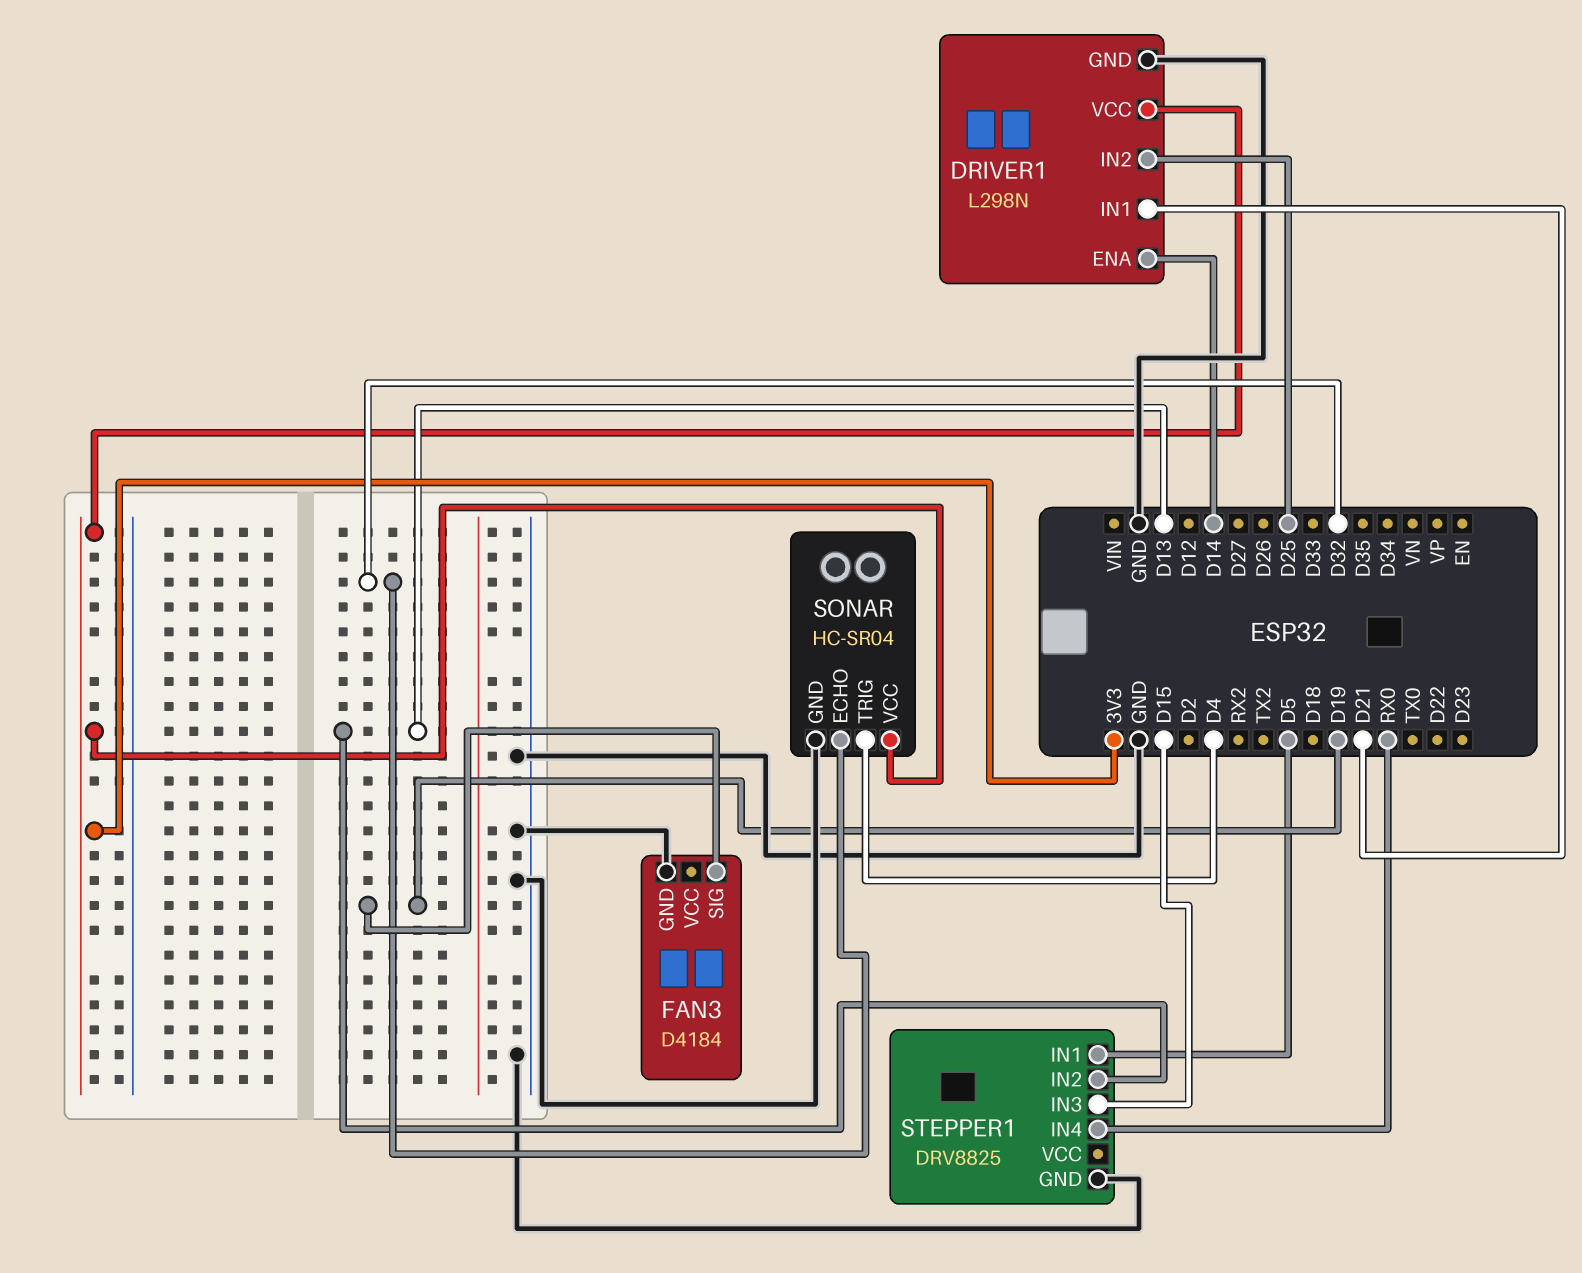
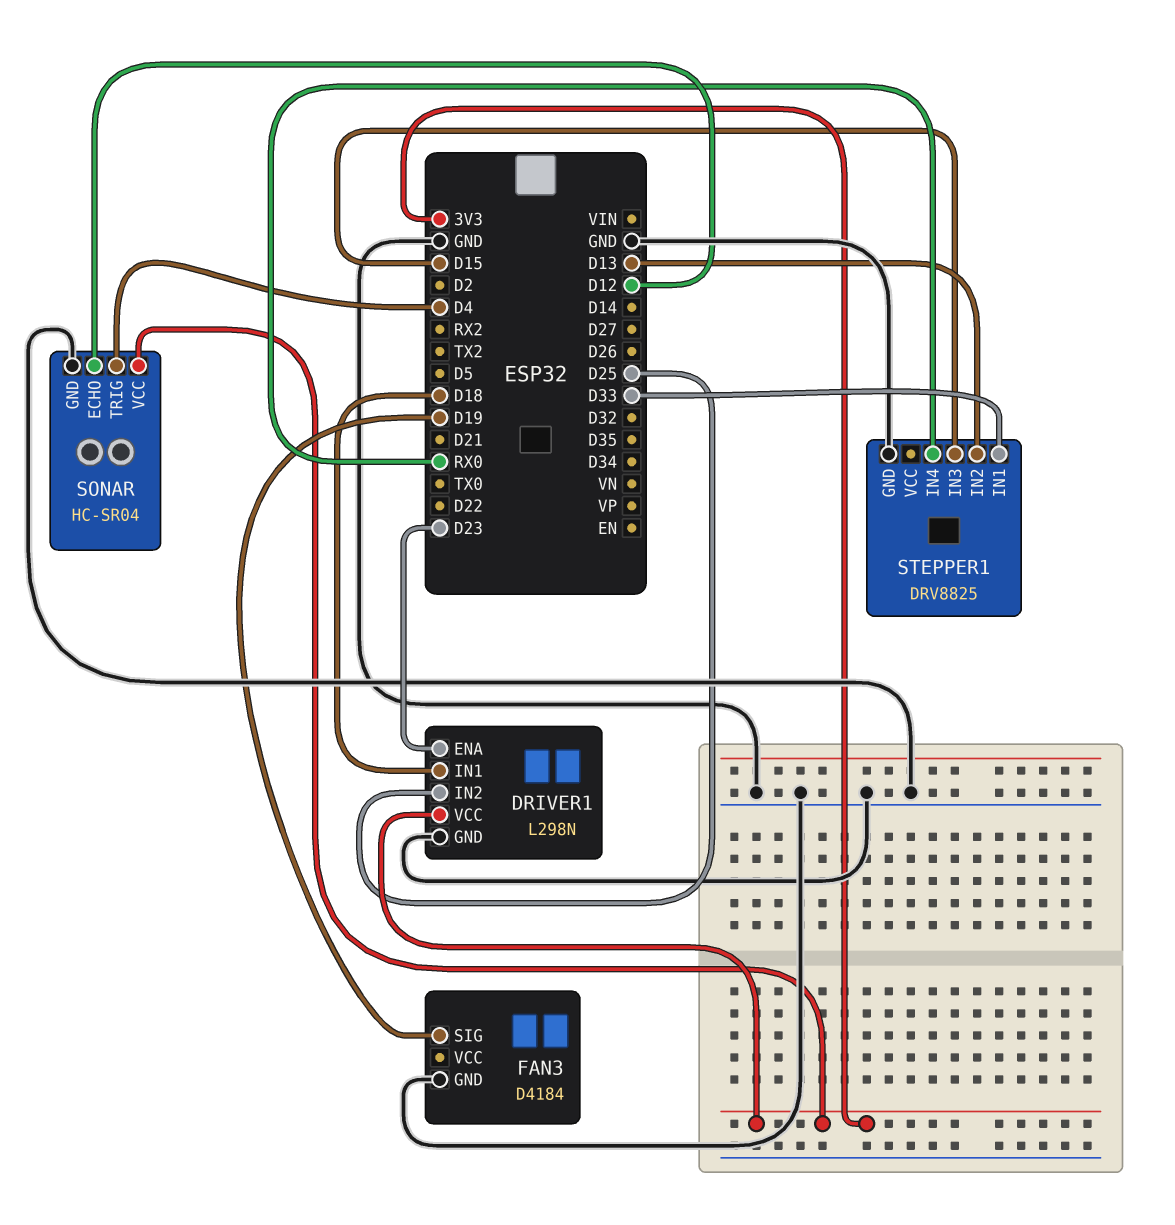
DRIVER1 pin ENA: D14 -> D23
DRIVER1 pin IN1: D21 -> D18
SONAR pin ECHO: D32 -> D12
STEPPER1 pin IN1: D5 -> D33

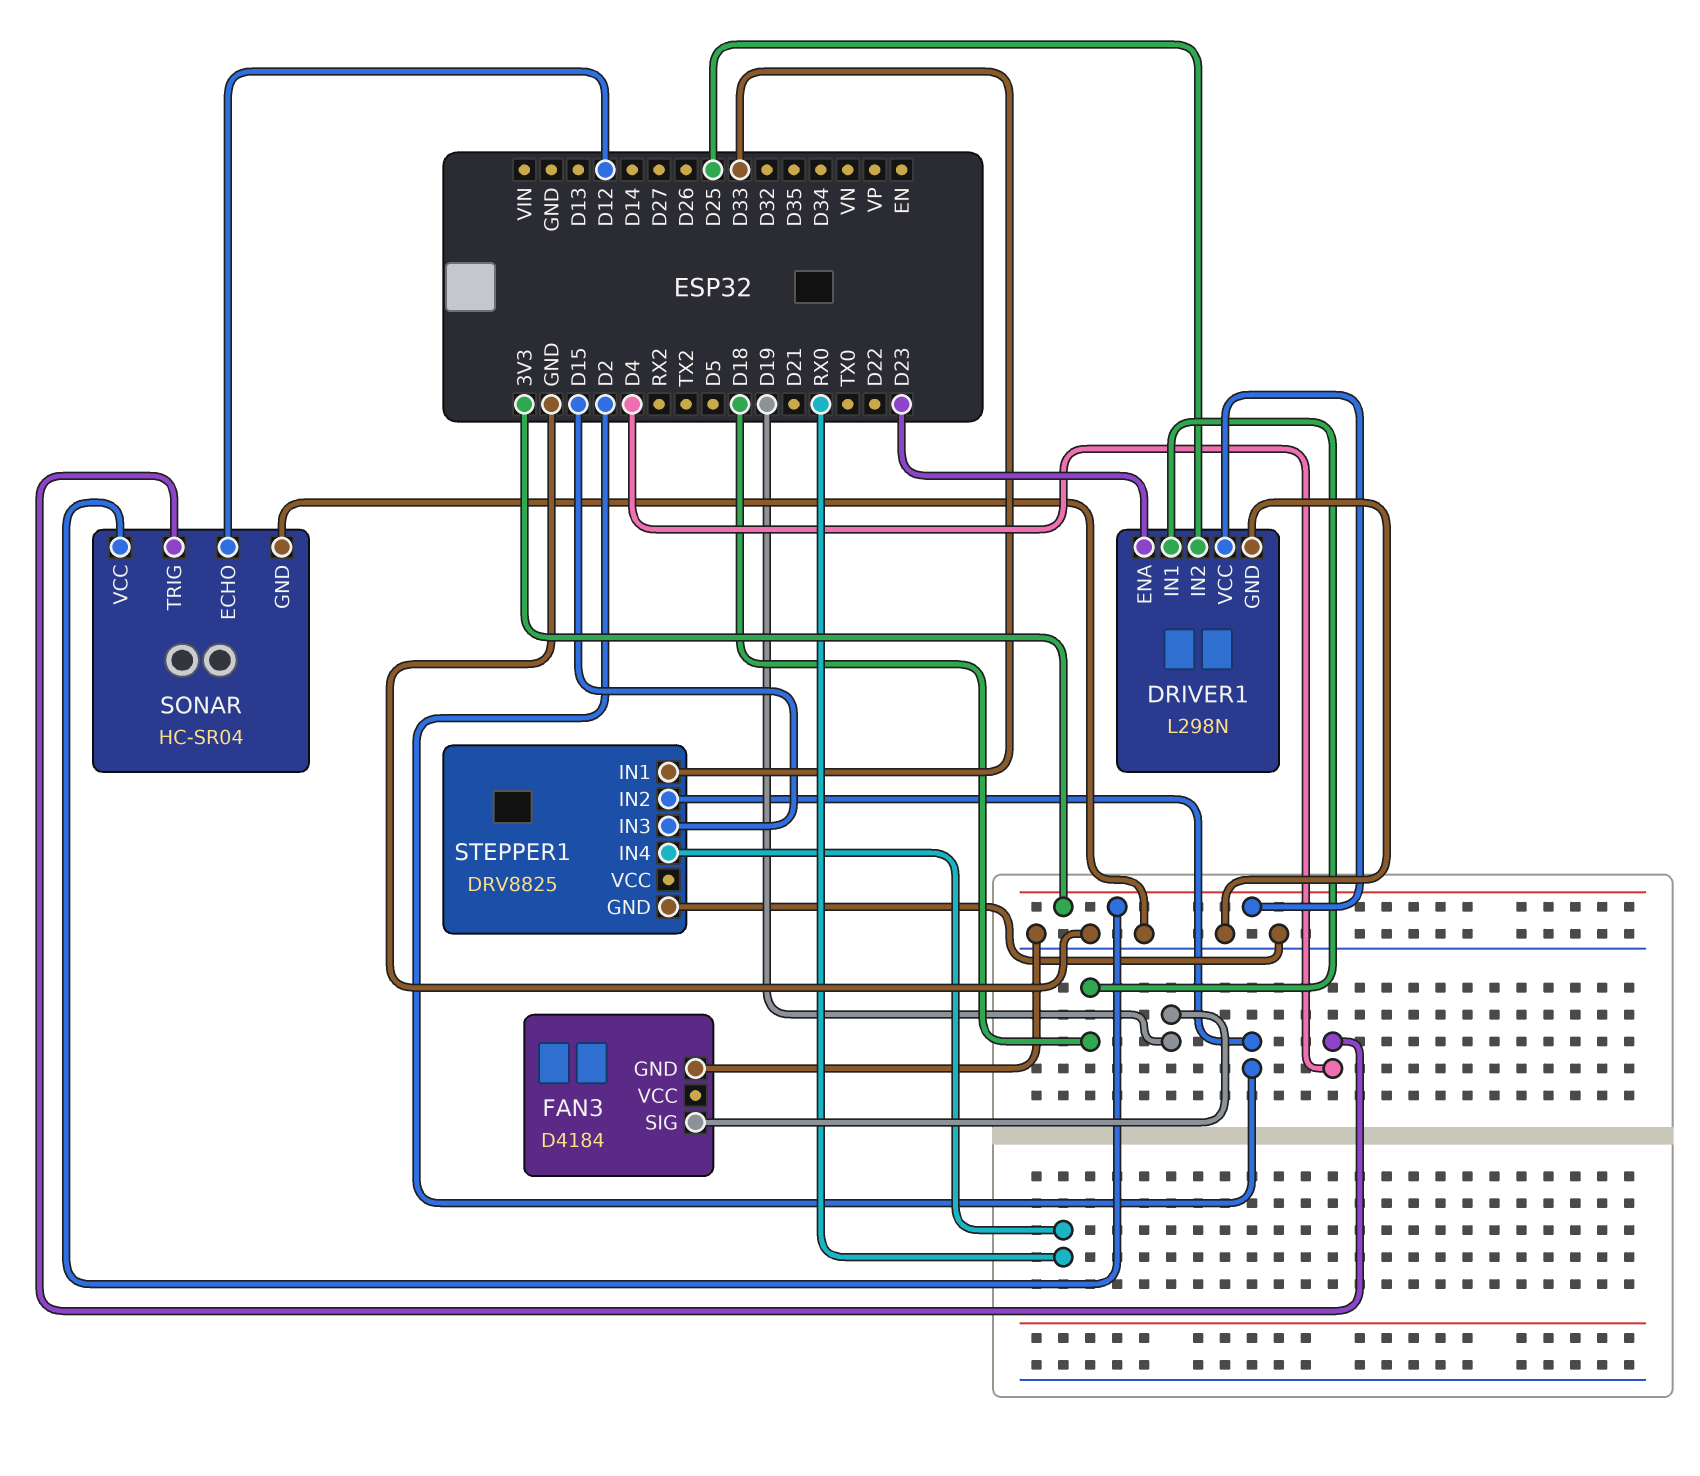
STEPPER1 pin IN2: D13 -> D2

